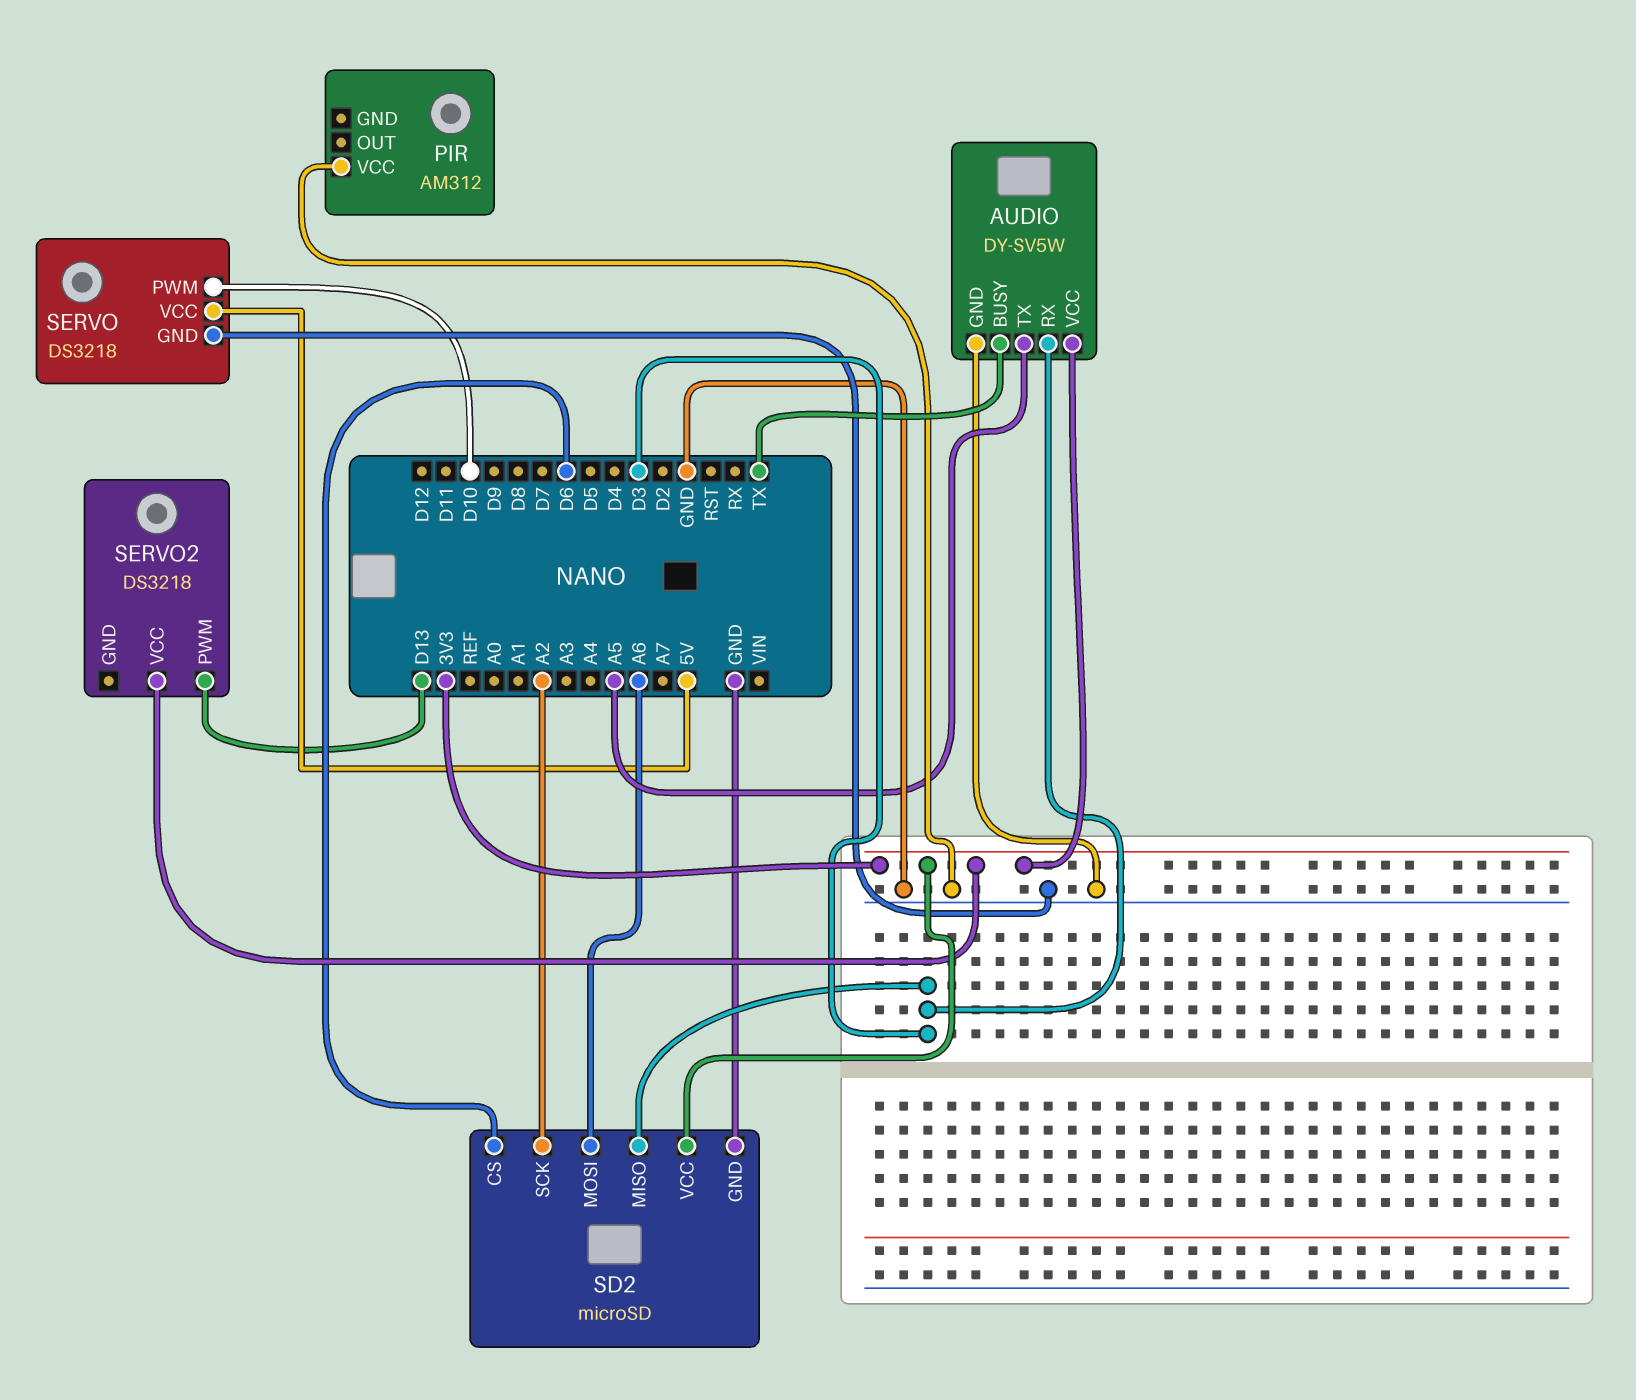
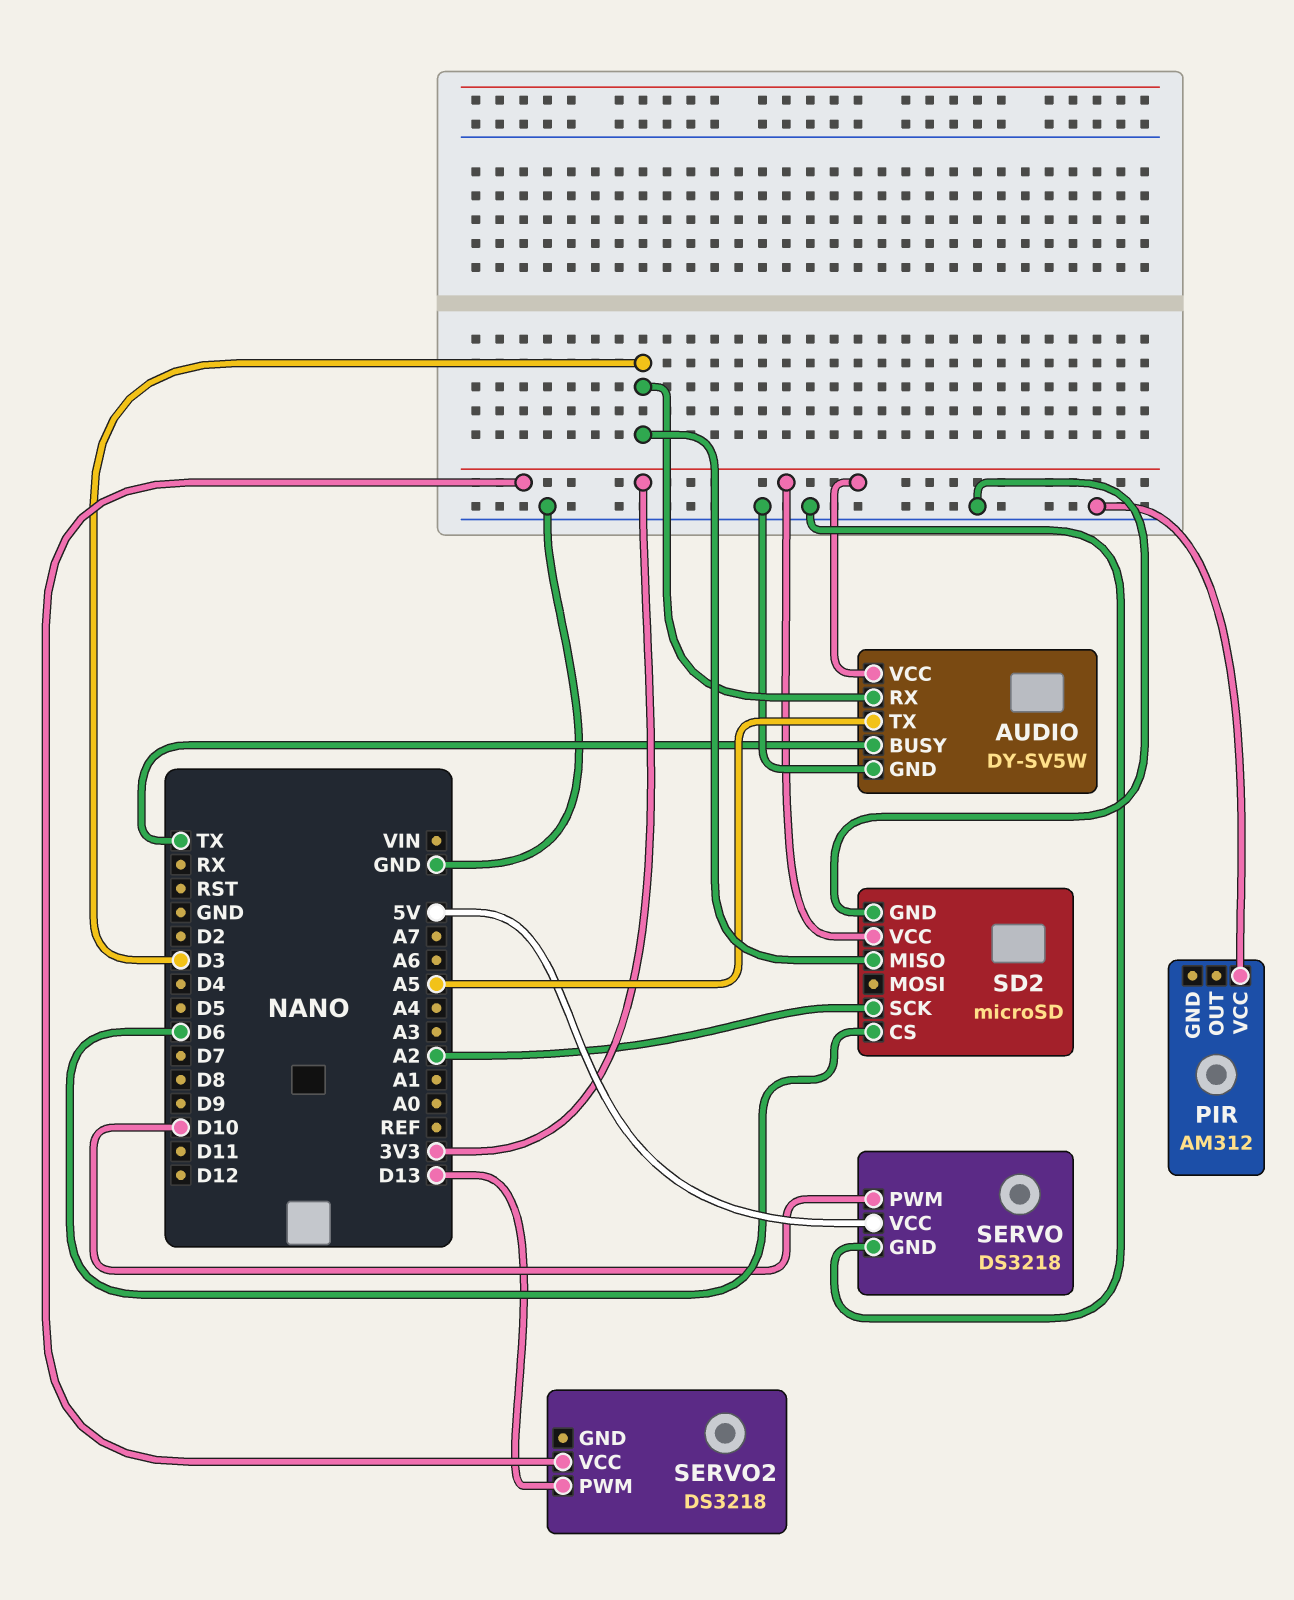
SD2 pin MOSI: A6 -> none

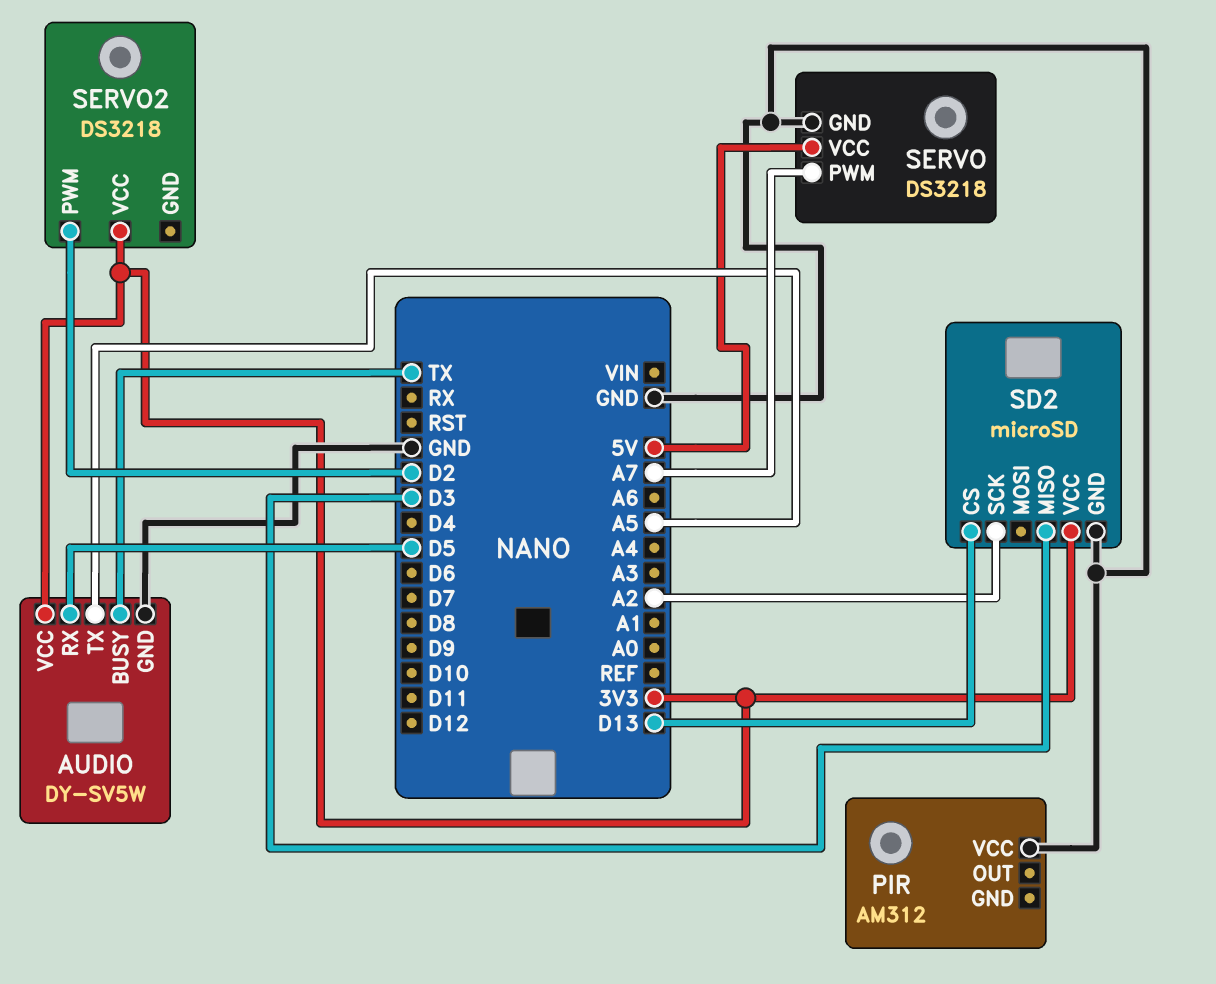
AUDIO pin RX: D3 -> D5
SD2 pin CS: D6 -> D13
SERVO pin PWM: D10 -> A7
SERVO2 pin PWM: D13 -> D2

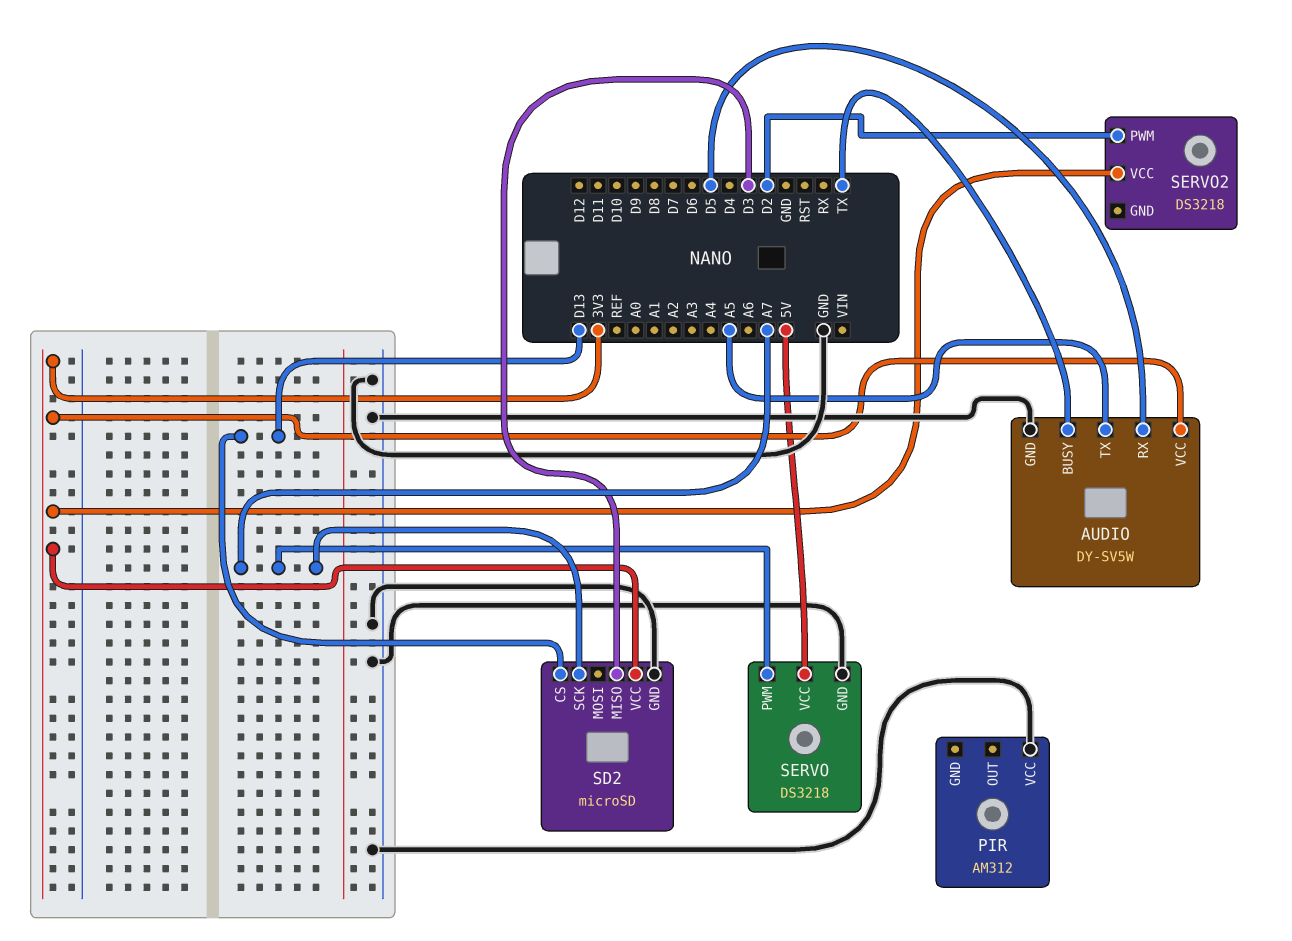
SD2 pin SCK: A2 -> A7

